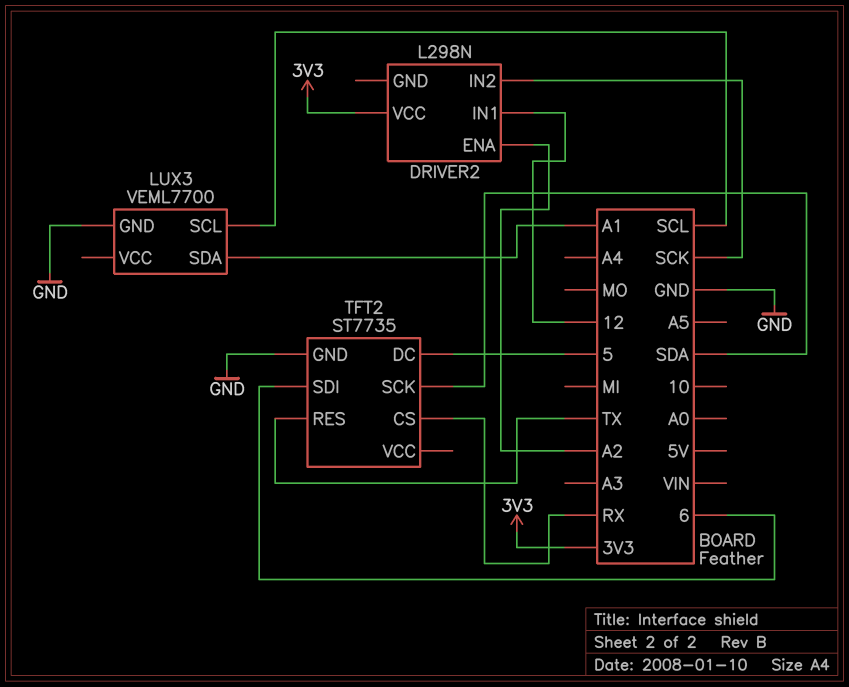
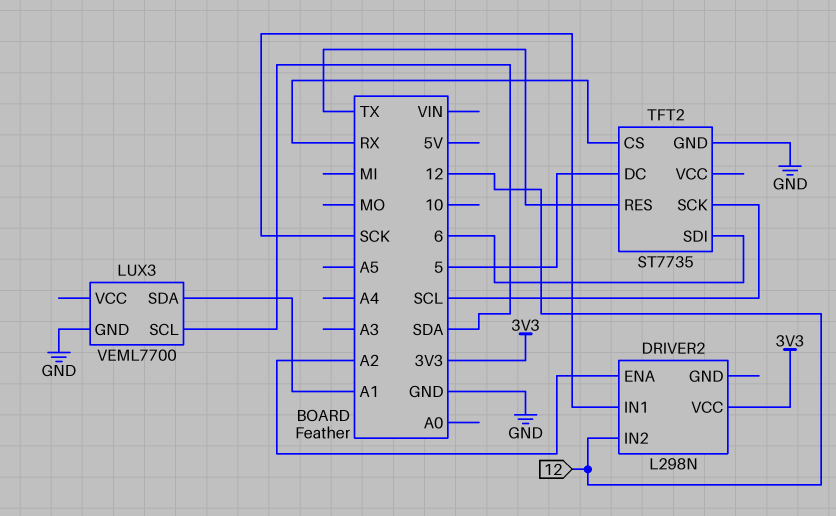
DRIVER2 pin IN1: 12 -> SCK
DRIVER2 pin IN2: SCK -> 12
LUX3 pin SCL: SCL -> SDA
TFT2 pin SCK: SDA -> SCL

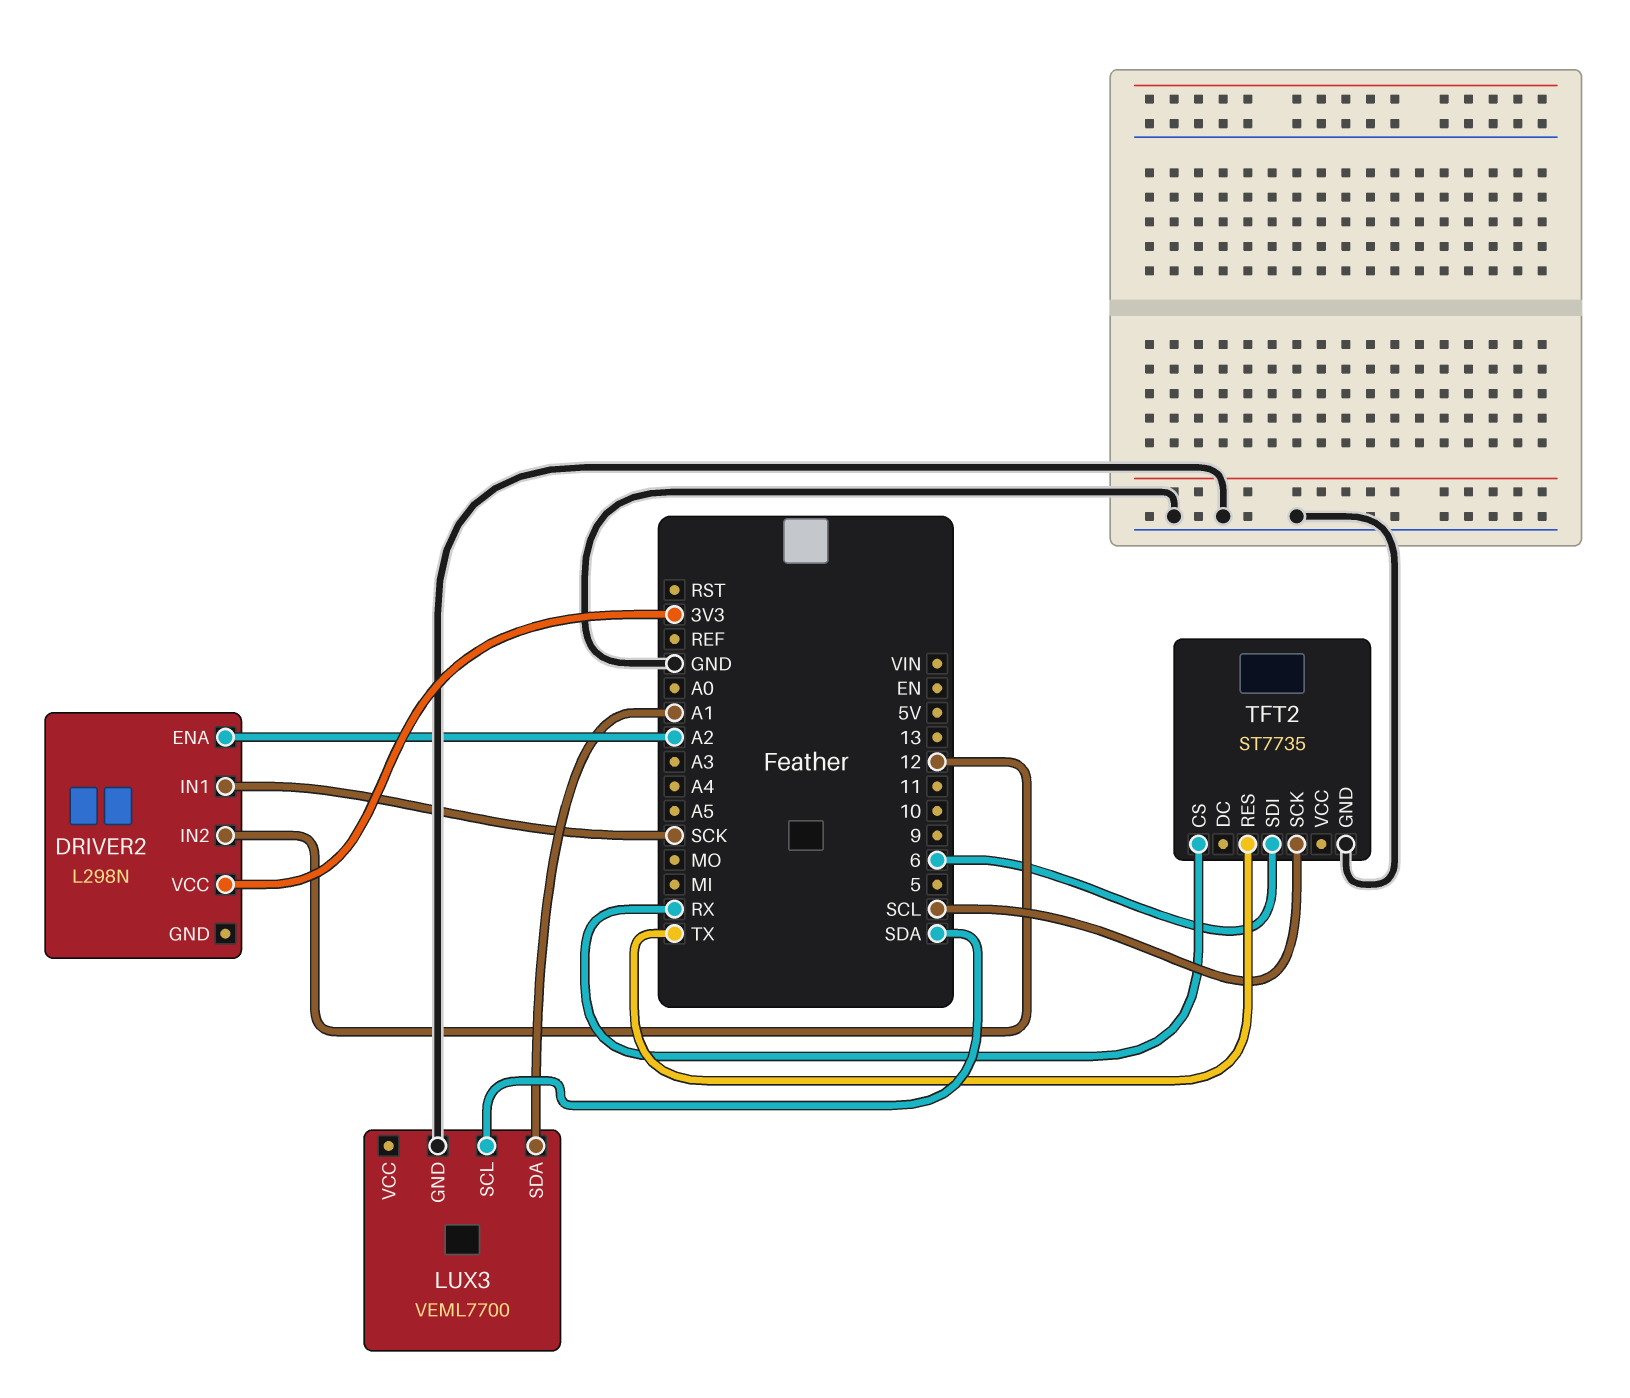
TFT2 pin DC: 5 -> none

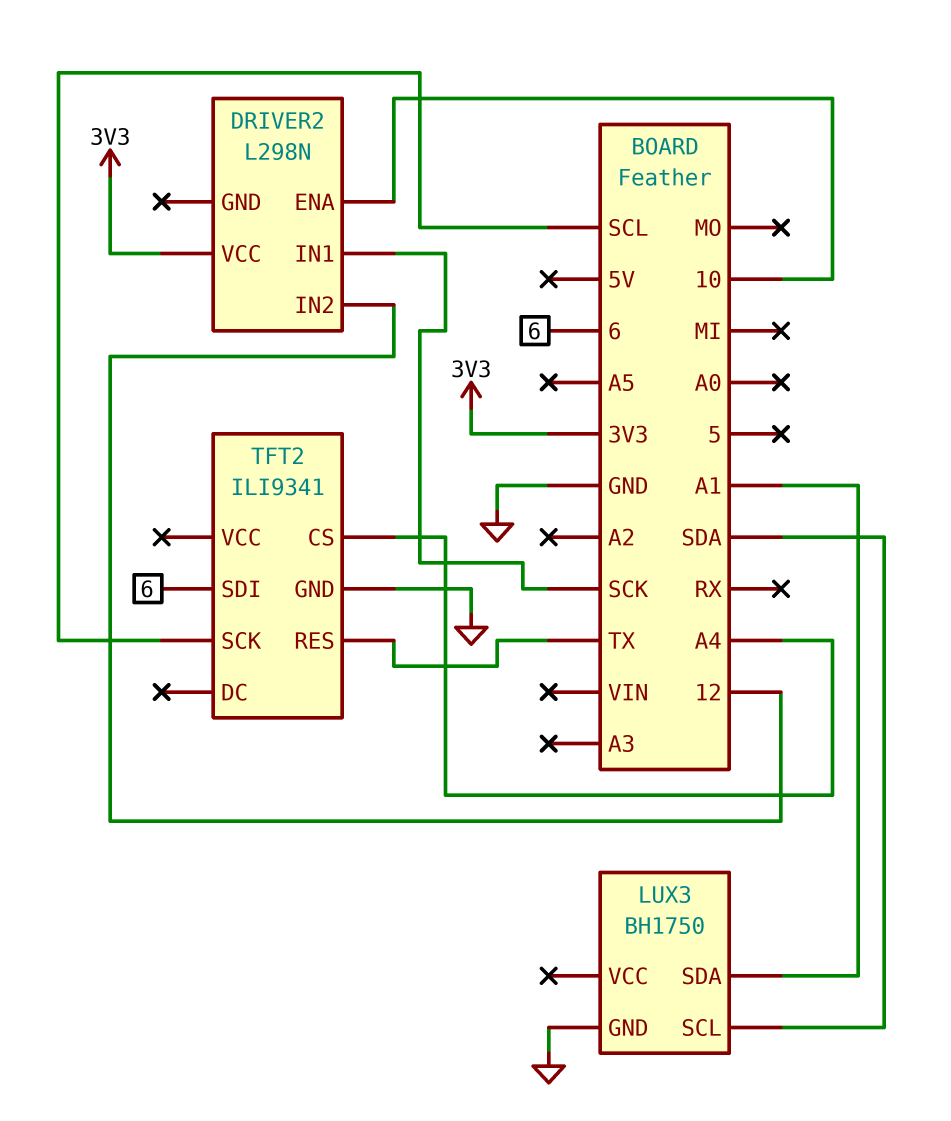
DRIVER2 pin ENA: A2 -> 10
LUX3: VEML7700 -> BH1750
TFT2: ST7735 -> ILI9341
TFT2 pin CS: RX -> A4

